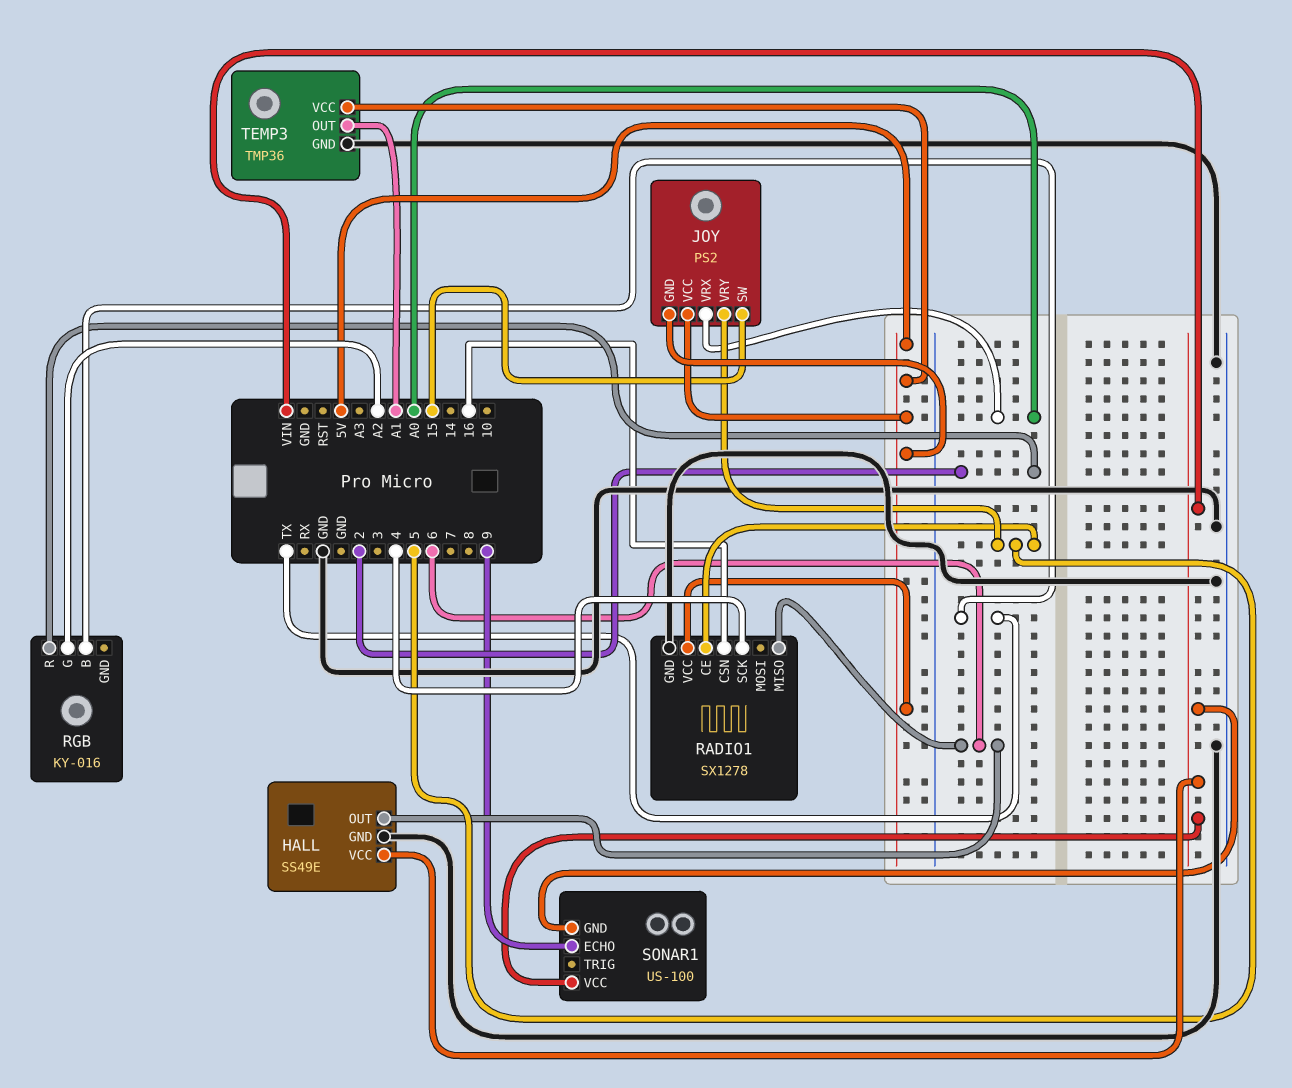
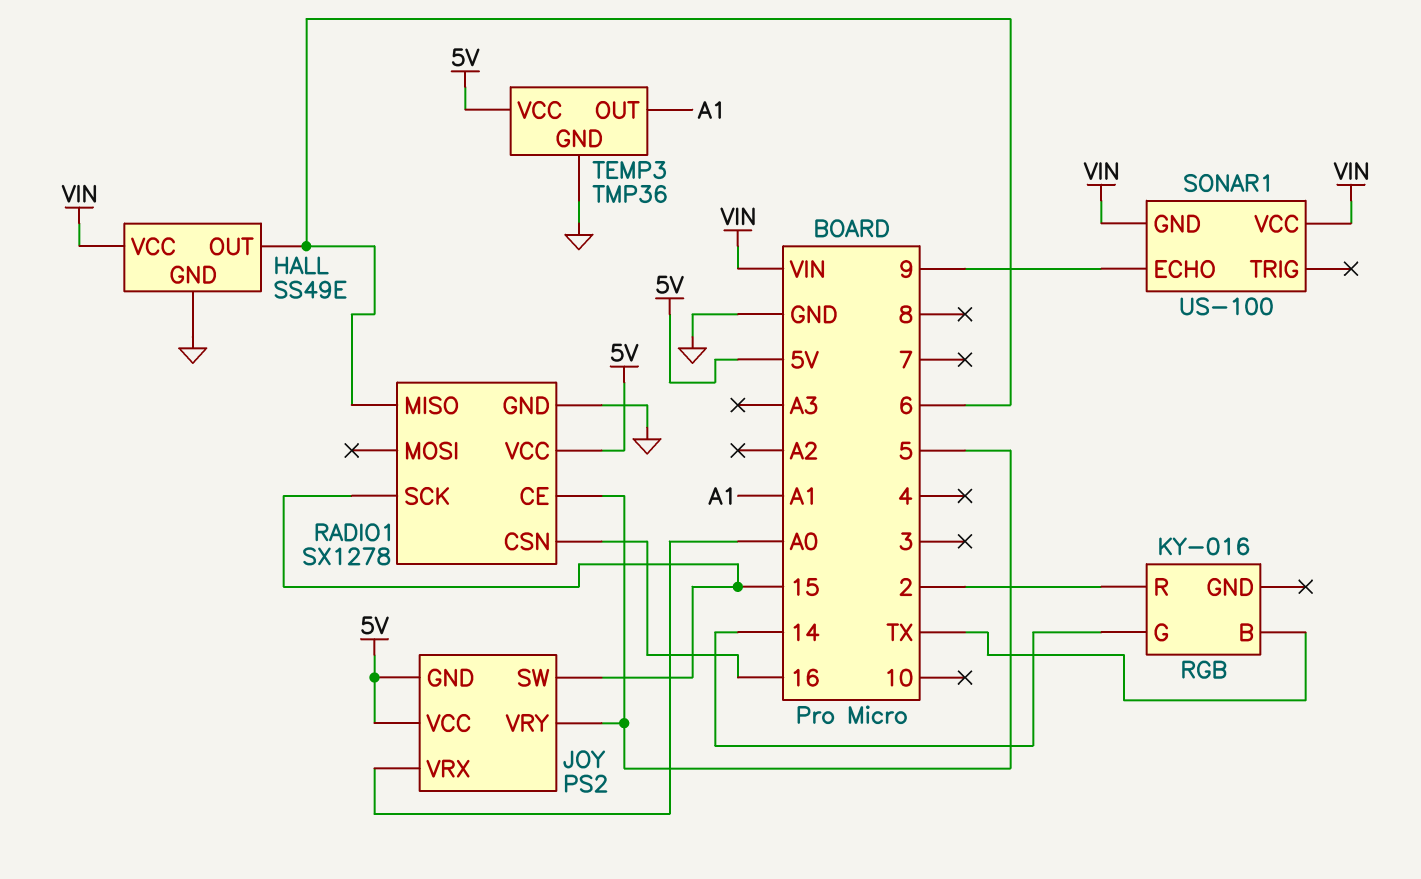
RADIO1 pin SCK: 4 -> 15
RGB pin G: A2 -> 14

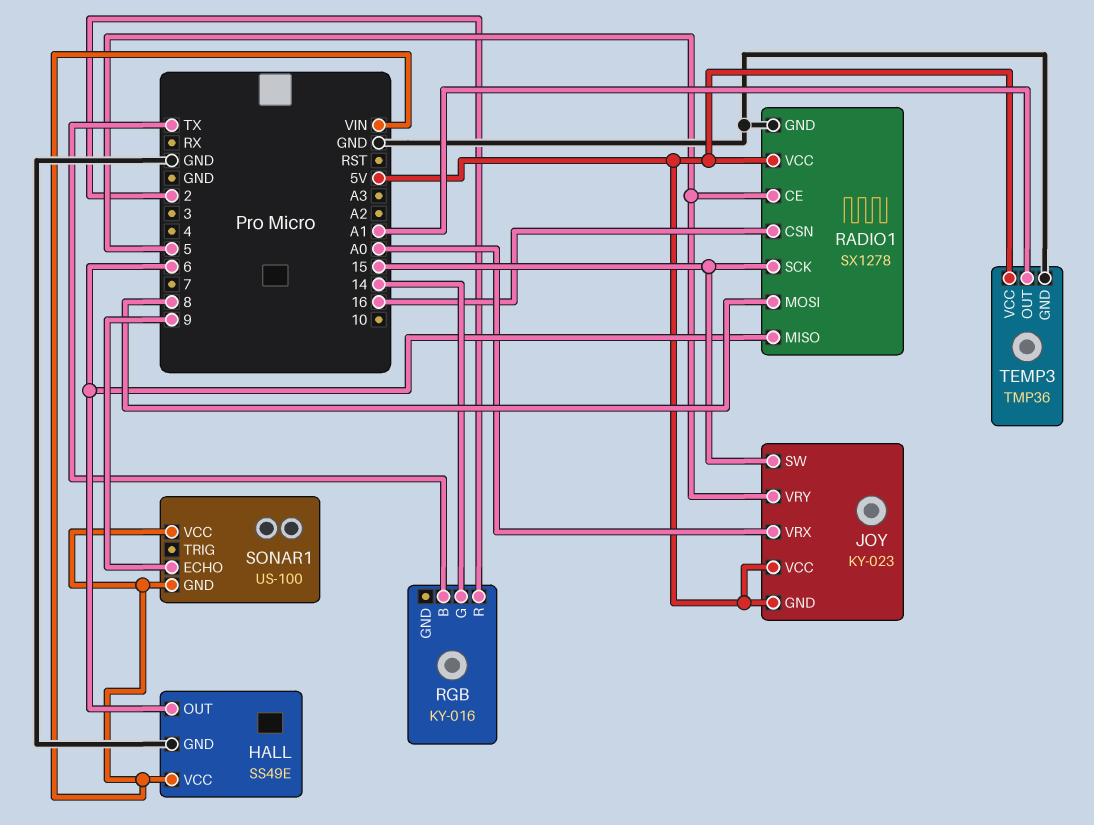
JOY: PS2 -> KY-023
RADIO1 pin MOSI: none -> 8

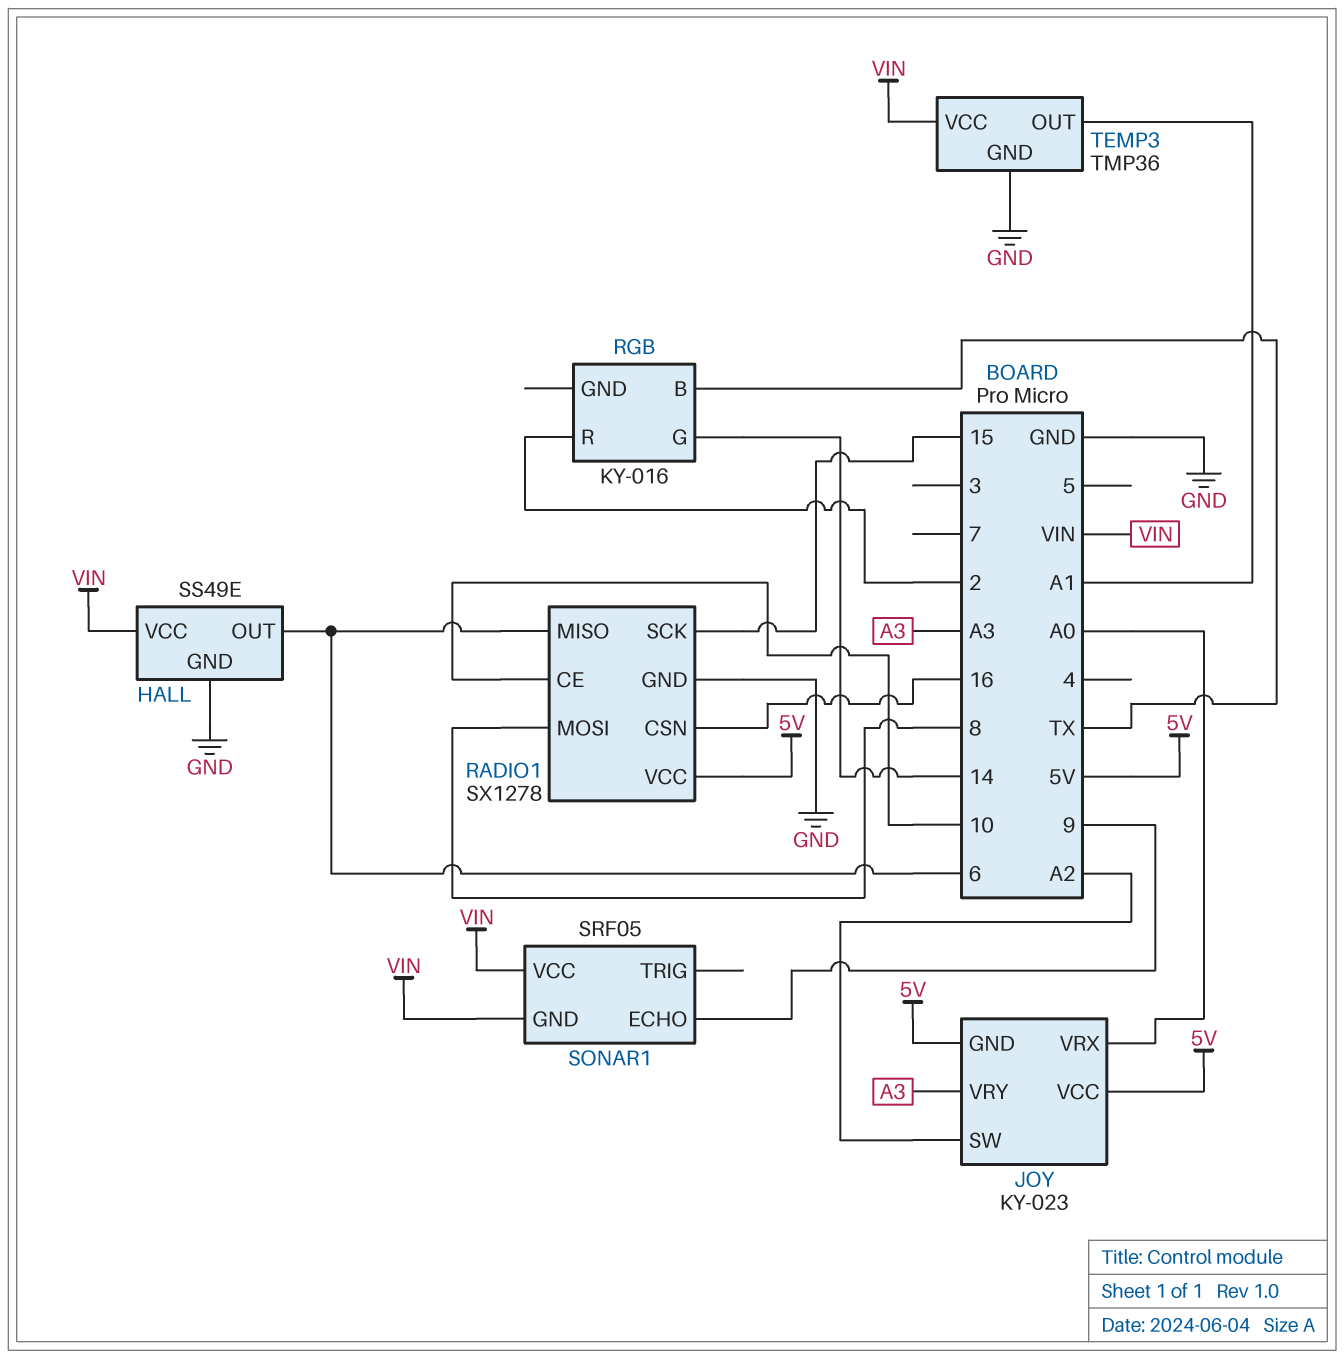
JOY pin SW: 15 -> A2
JOY pin VRY: 5 -> A3
RADIO1 pin CE: 5 -> 10
SONAR1: US-100 -> SRF05
TEMP3 pin VCC: 5V -> VIN

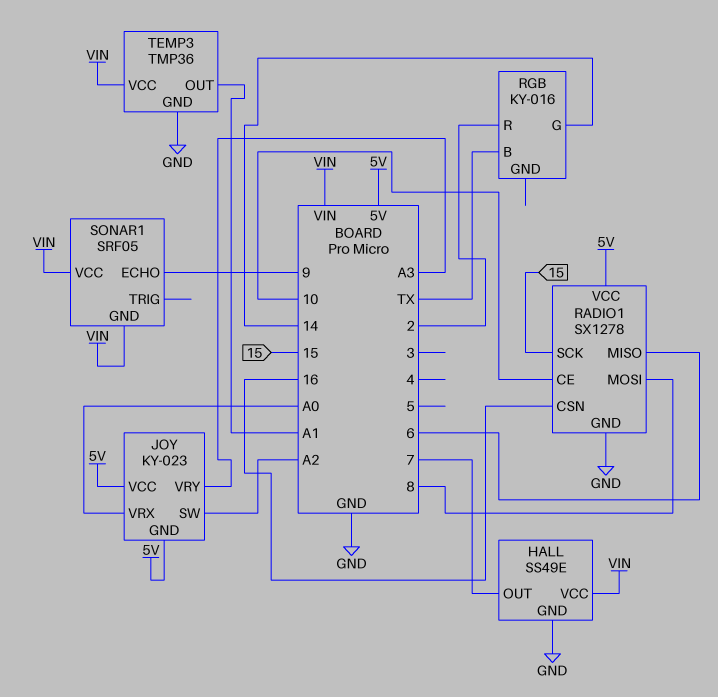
HALL pin OUT: 6 -> 7

